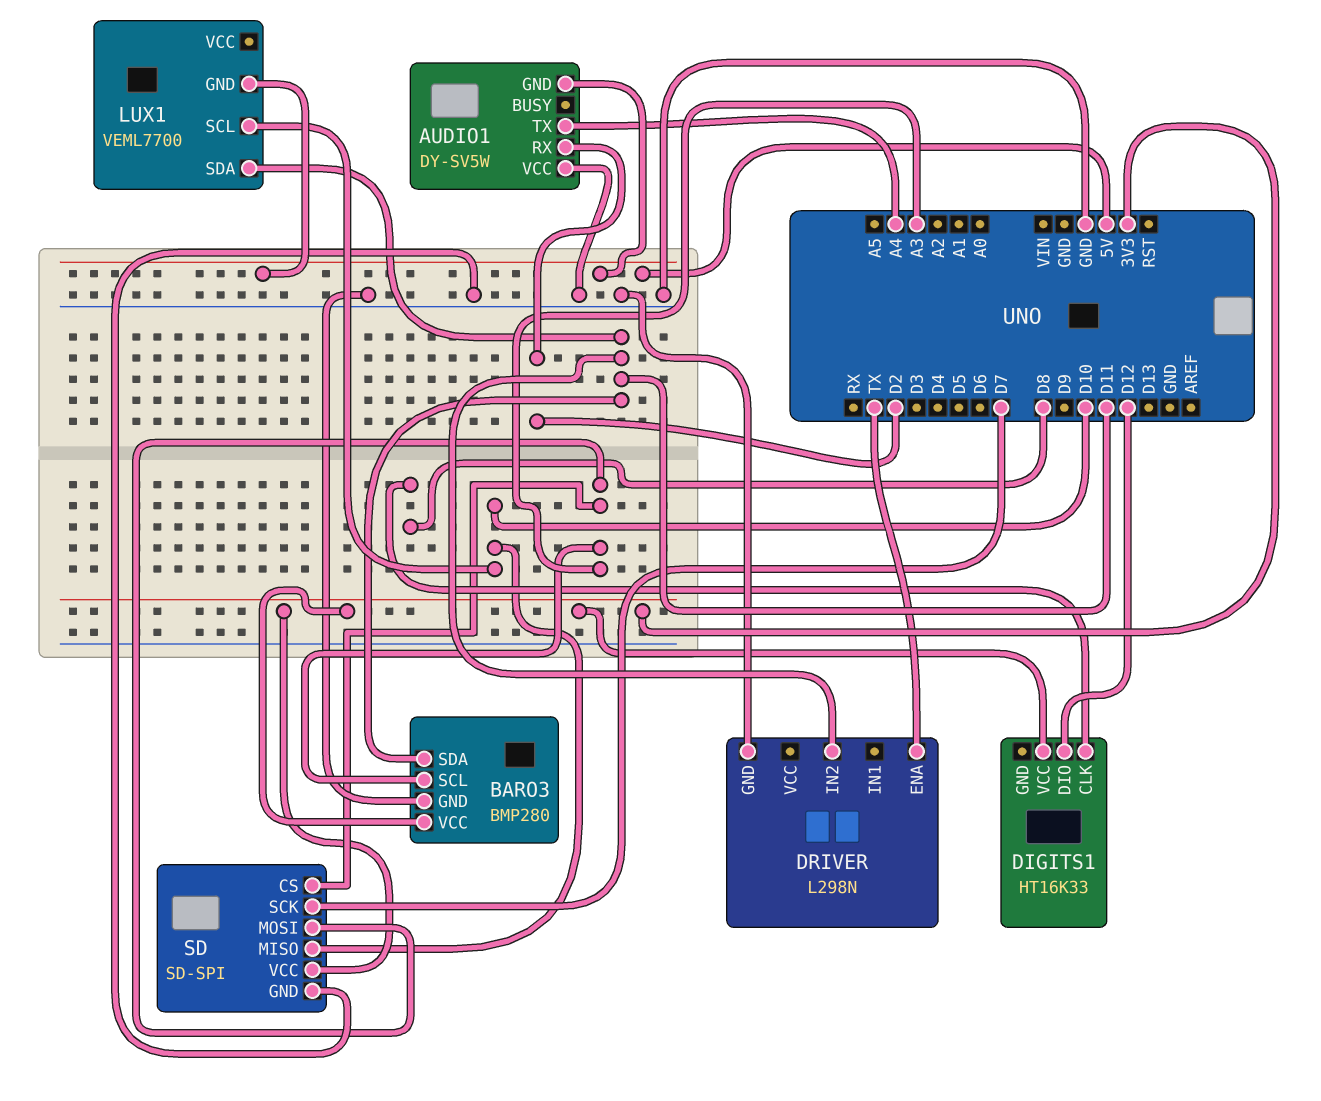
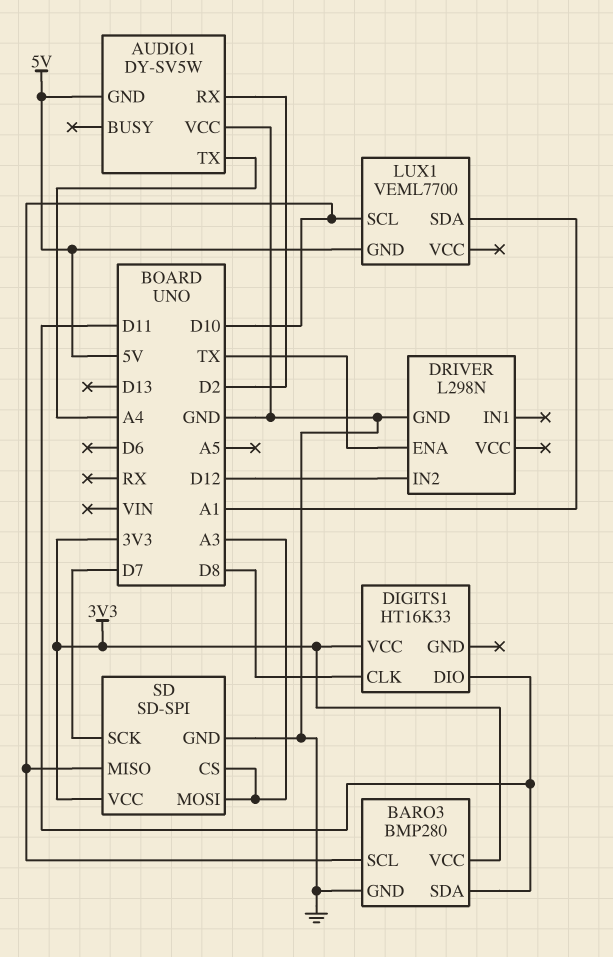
BARO3 pin SCL: A3 -> D10
DIGITS1 pin DIO: D12 -> D11
DRIVER pin IN2: D11 -> D12
LUX1 pin SDA: D11 -> A1

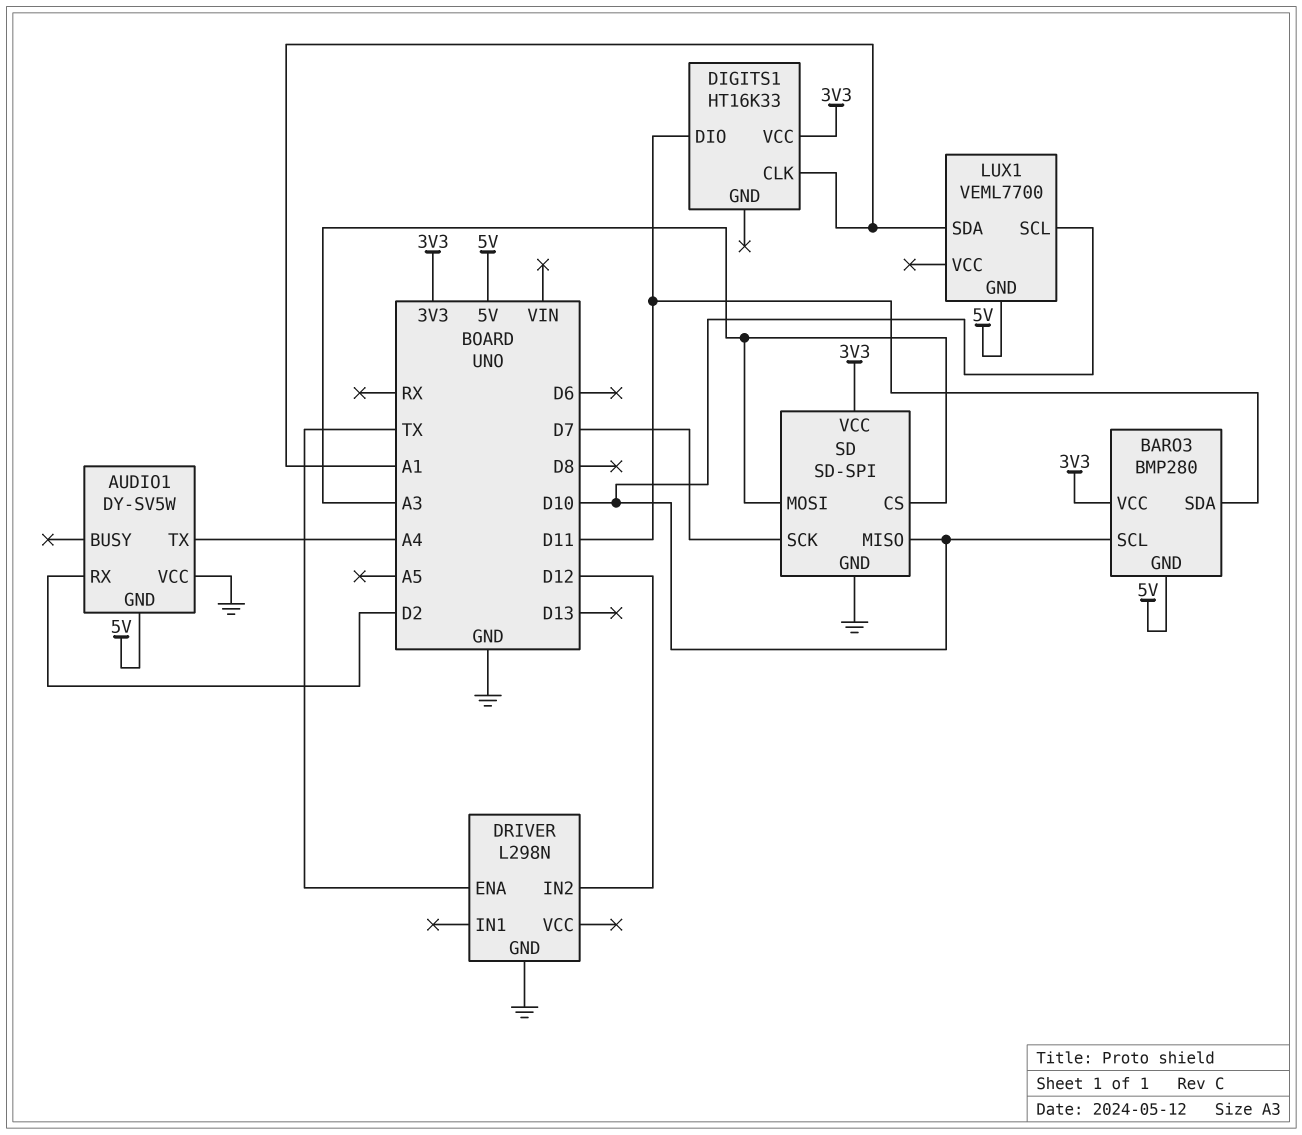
BARO3 pin GND: GND -> 5V
DIGITS1 pin CLK: D8 -> A1

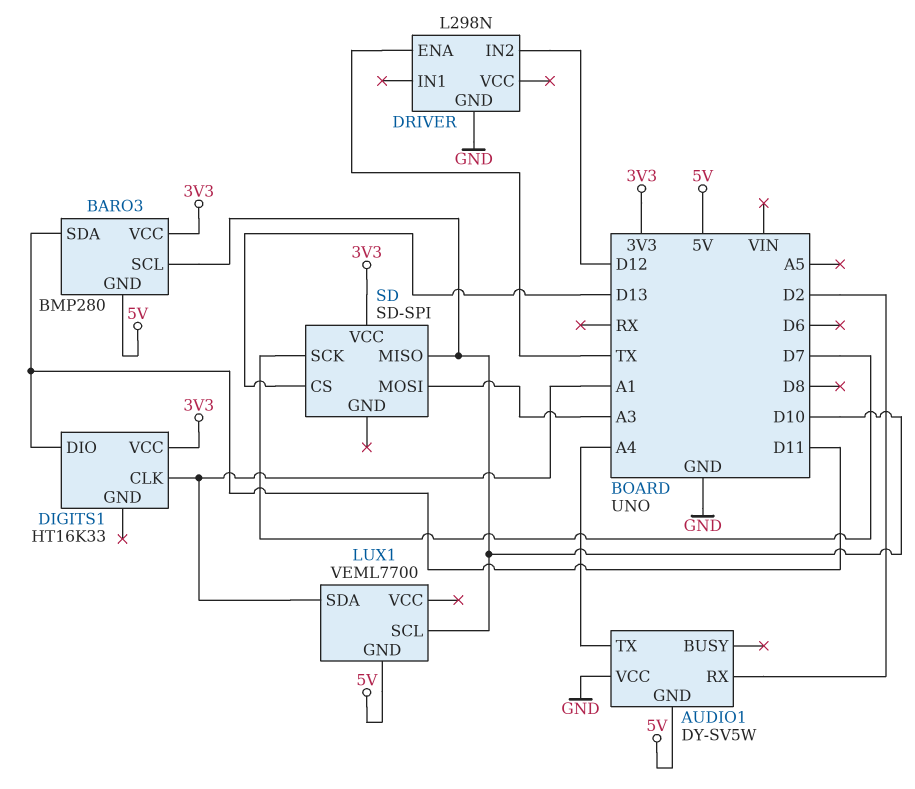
SD pin CS: A3 -> D13
SD pin GND: GND -> none

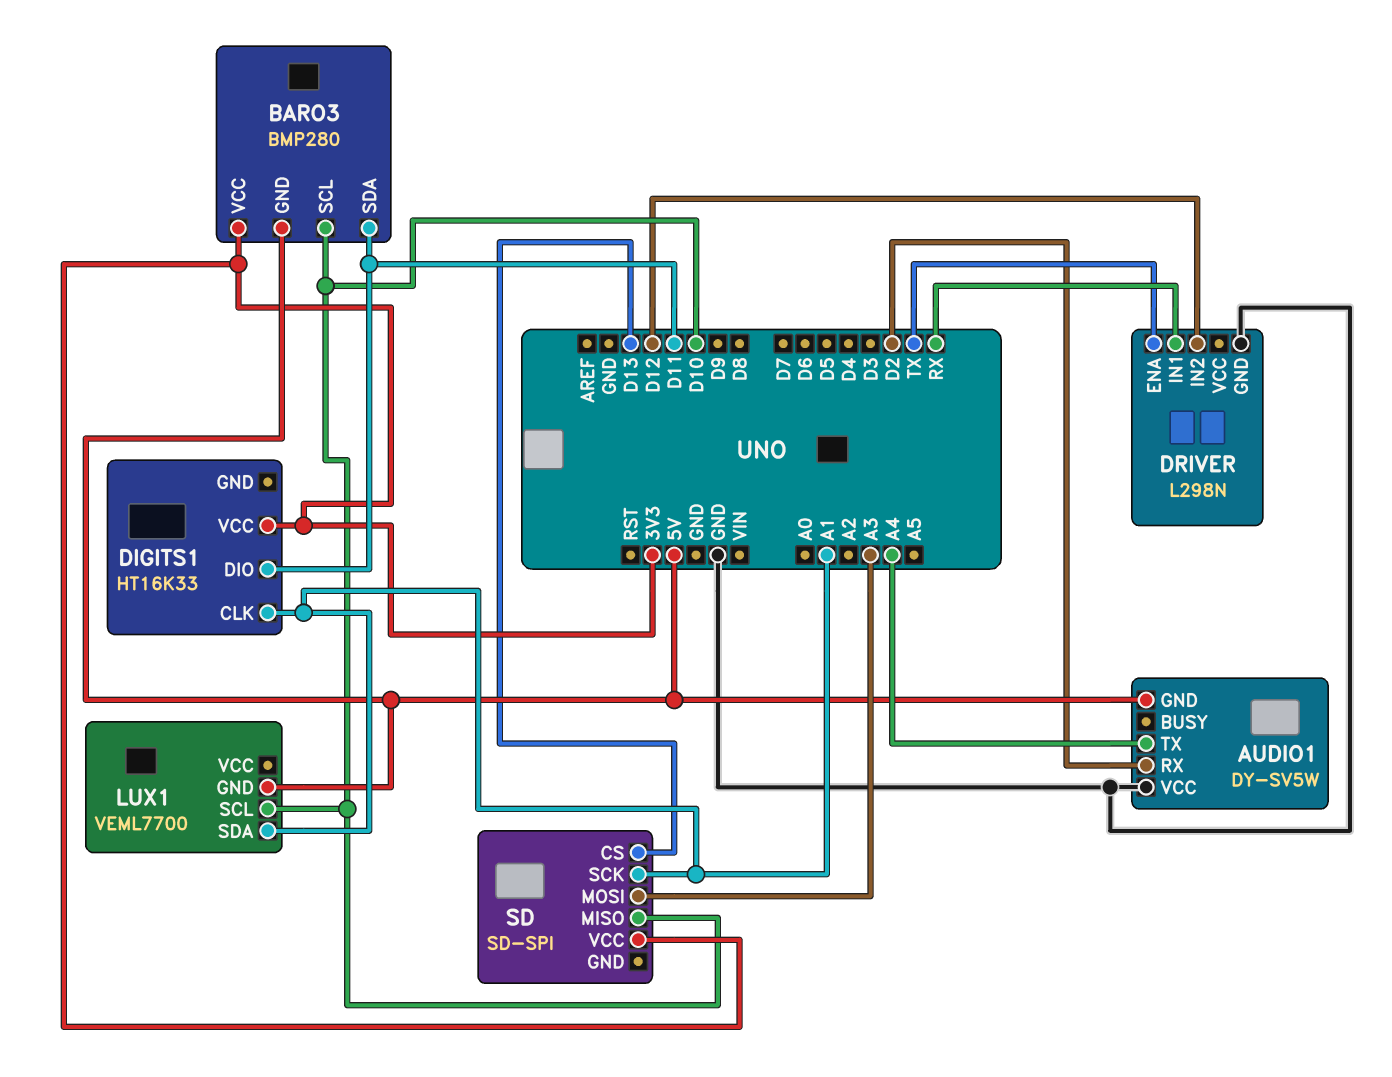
DRIVER pin IN1: none -> RX
SD pin SCK: D7 -> A1

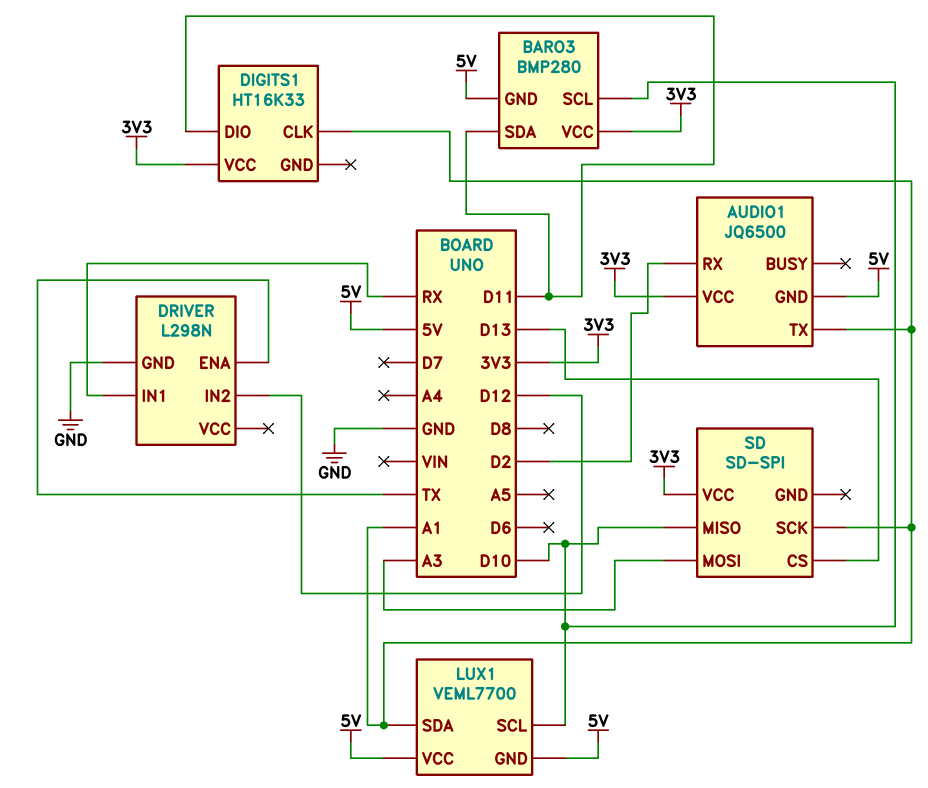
AUDIO1: DY-SV5W -> JQ6500
AUDIO1 pin TX: A4 -> A1
AUDIO1 pin VCC: GND -> 3V3
LUX1 pin VCC: none -> 5V

